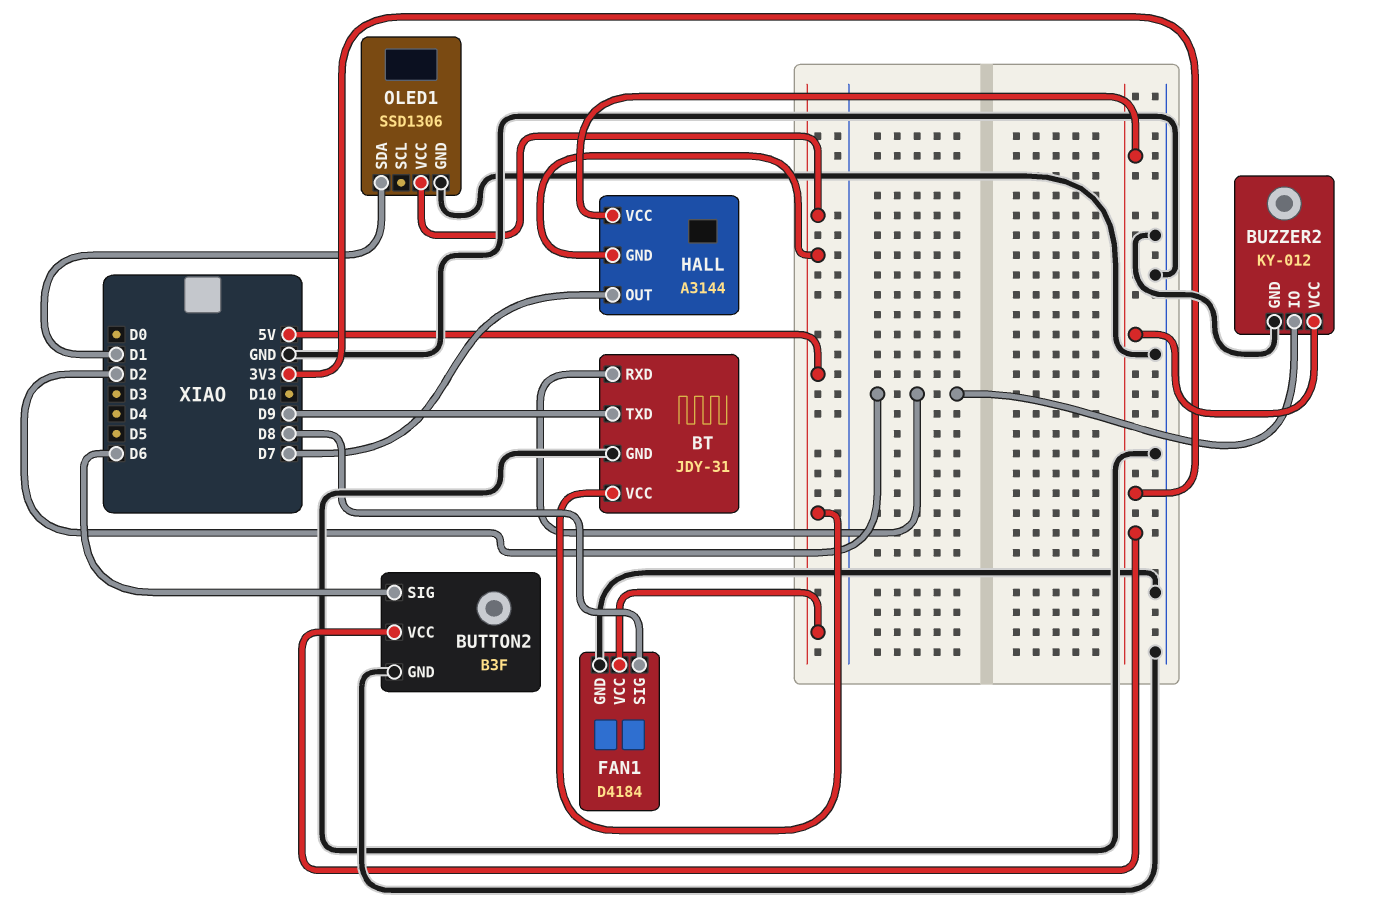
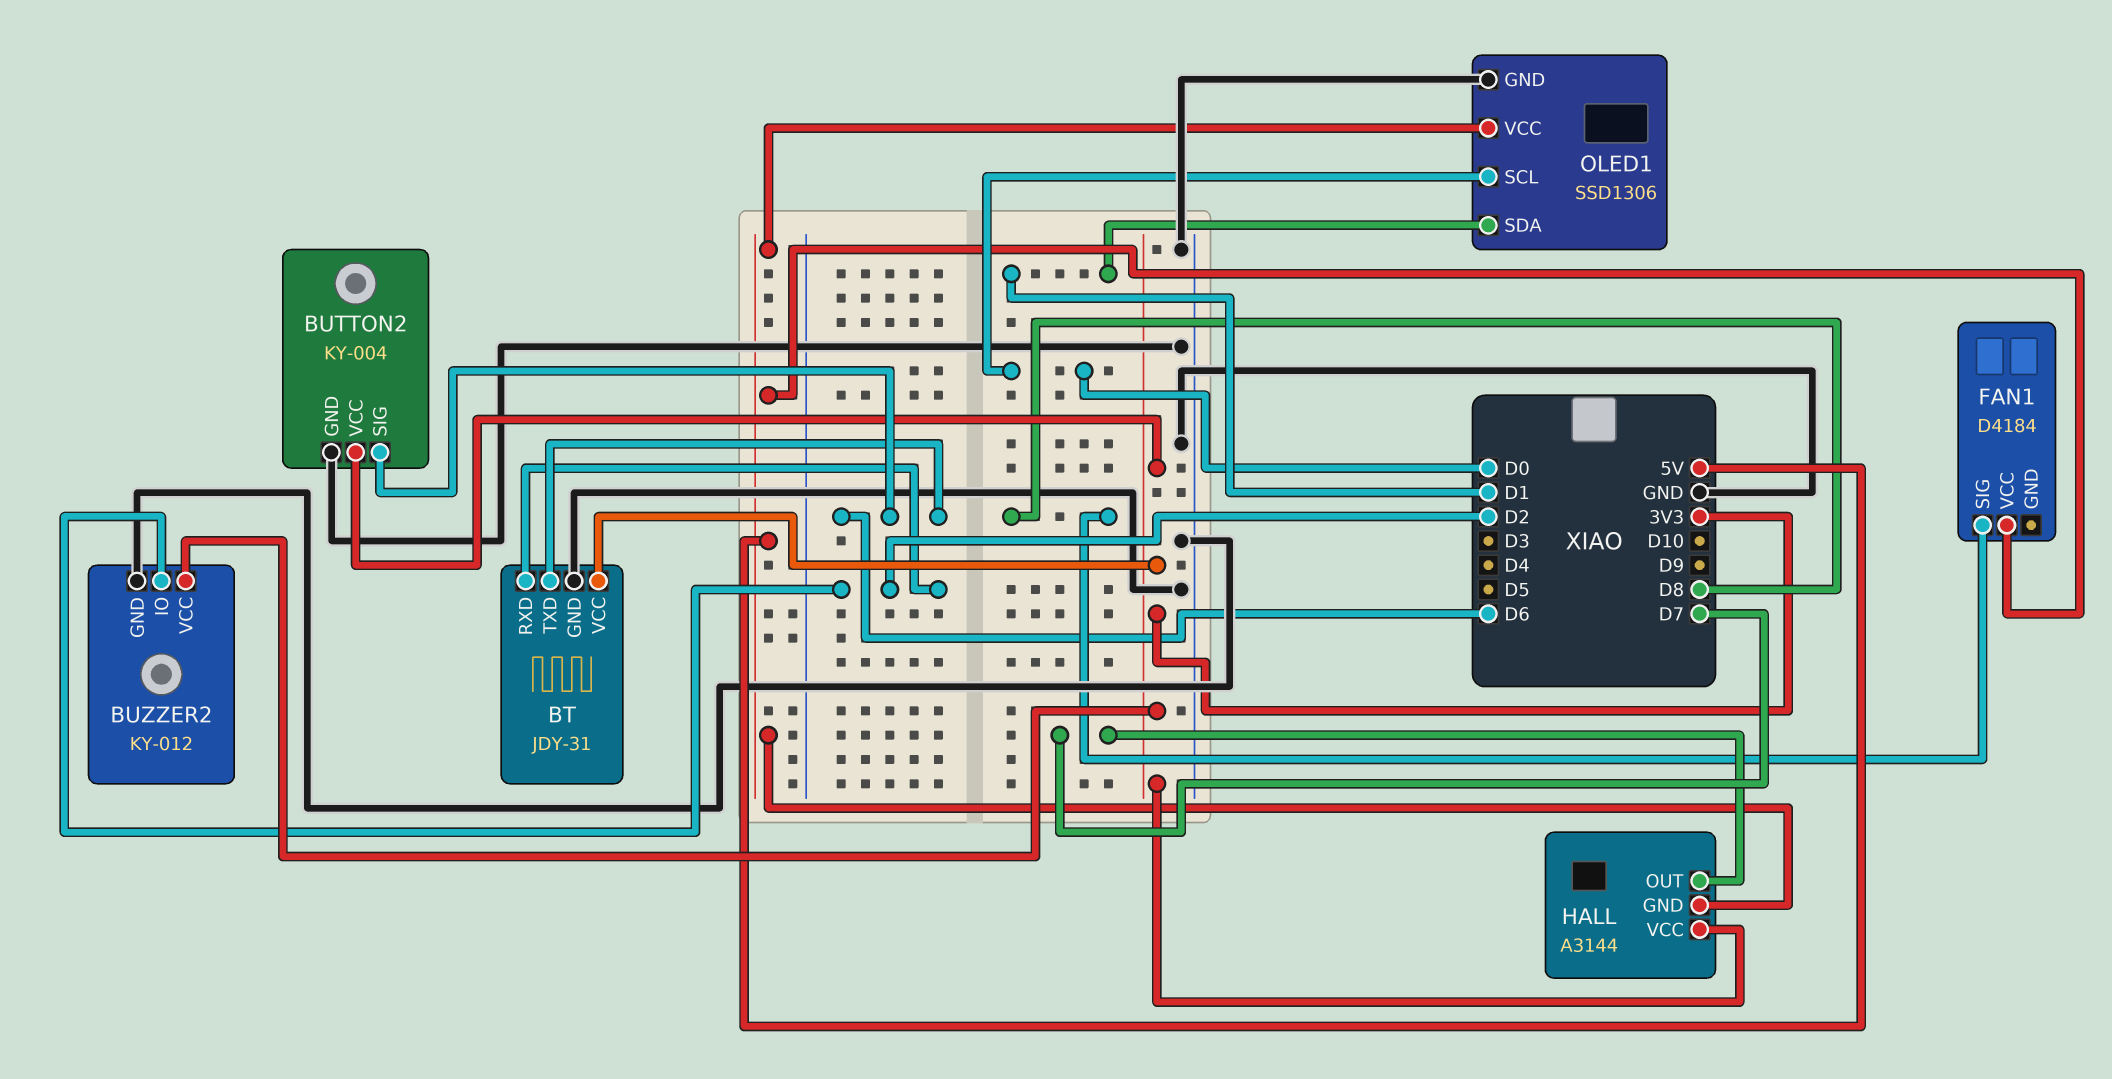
BT pin TXD: D9 -> D6
BT pin VCC: 5V -> 3V3
BUTTON2: B3F -> KY-004
FAN1 pin GND: GND -> none
OLED1 pin SCL: none -> D0

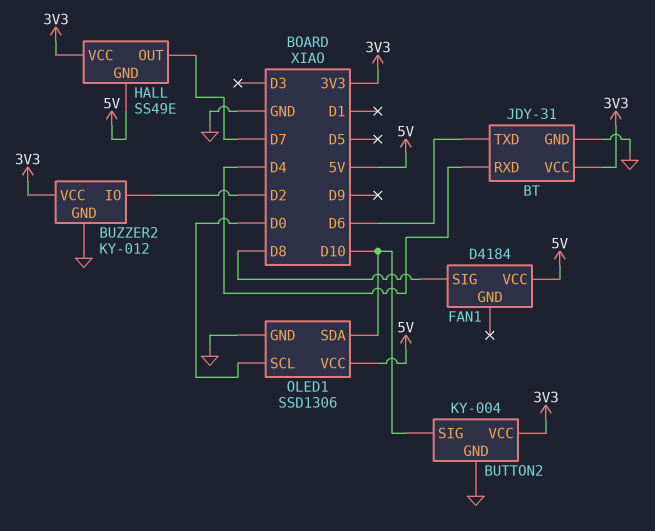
BT pin RXD: D2 -> D4
BUTTON2 pin SIG: D6 -> D10
HALL: A3144 -> SS49E
OLED1 pin SDA: D1 -> D10

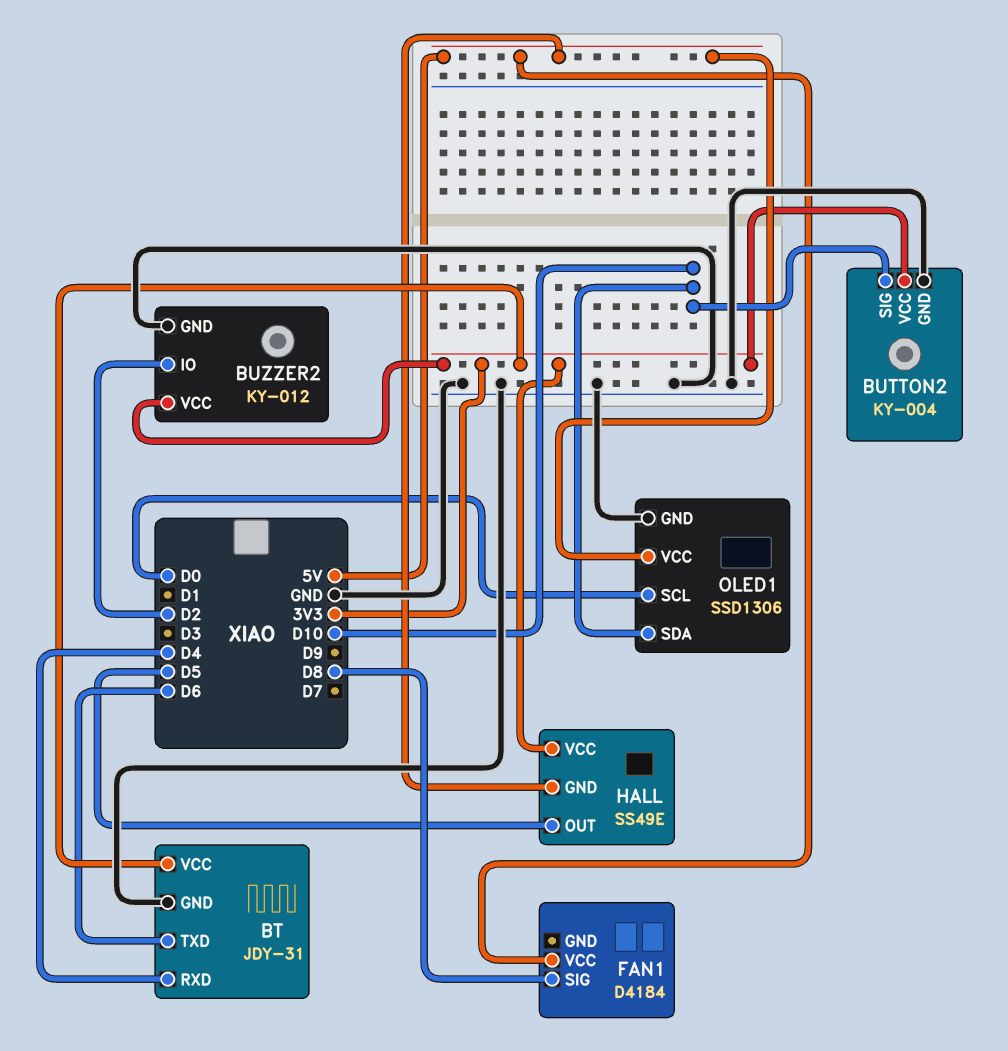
HALL pin OUT: D7 -> D5

